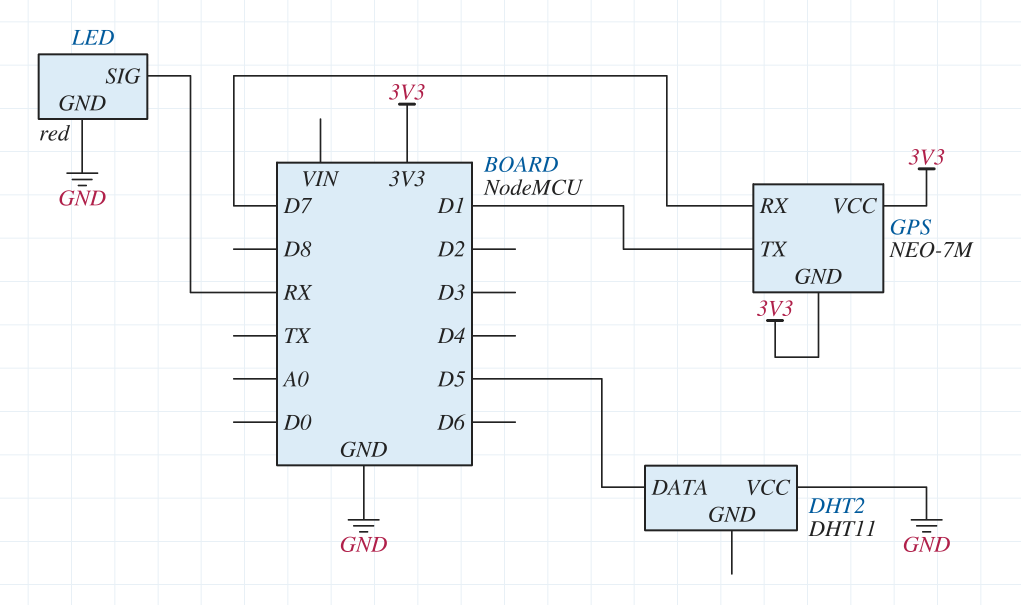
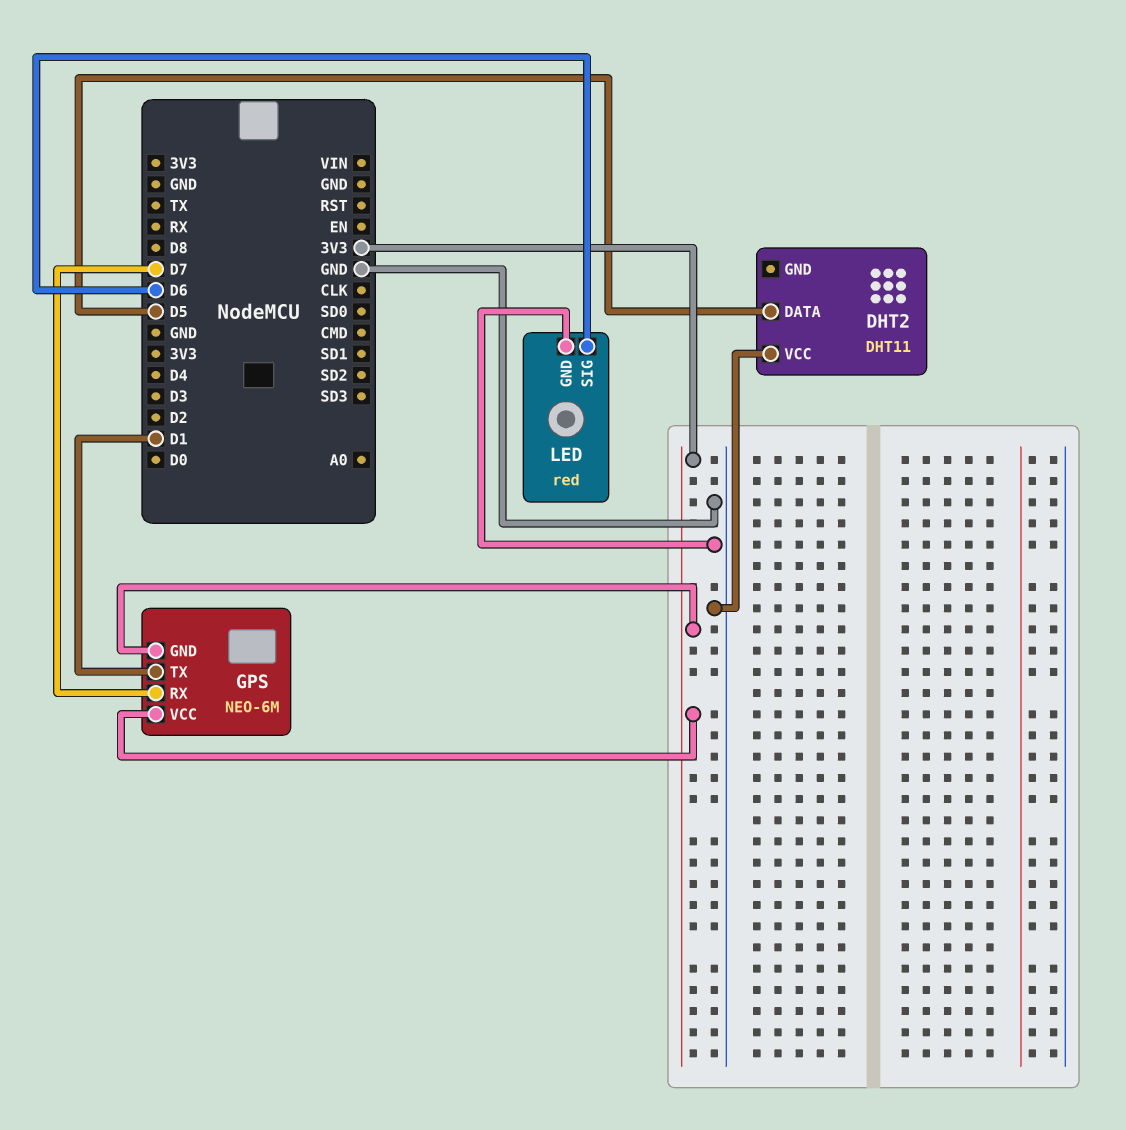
GPS: NEO-7M -> NEO-6M
LED pin SIG: RX -> D6

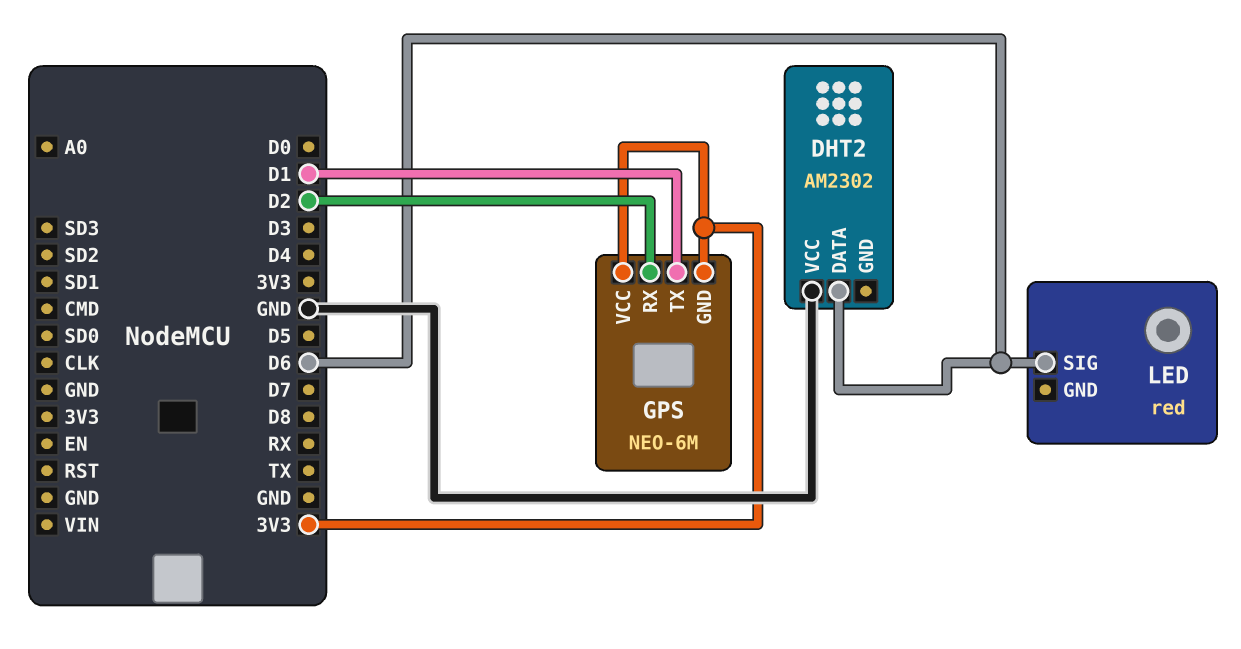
DHT2: DHT11 -> AM2302
DHT2 pin DATA: D5 -> D6
GPS pin RX: D7 -> D2
LED pin GND: GND -> none

